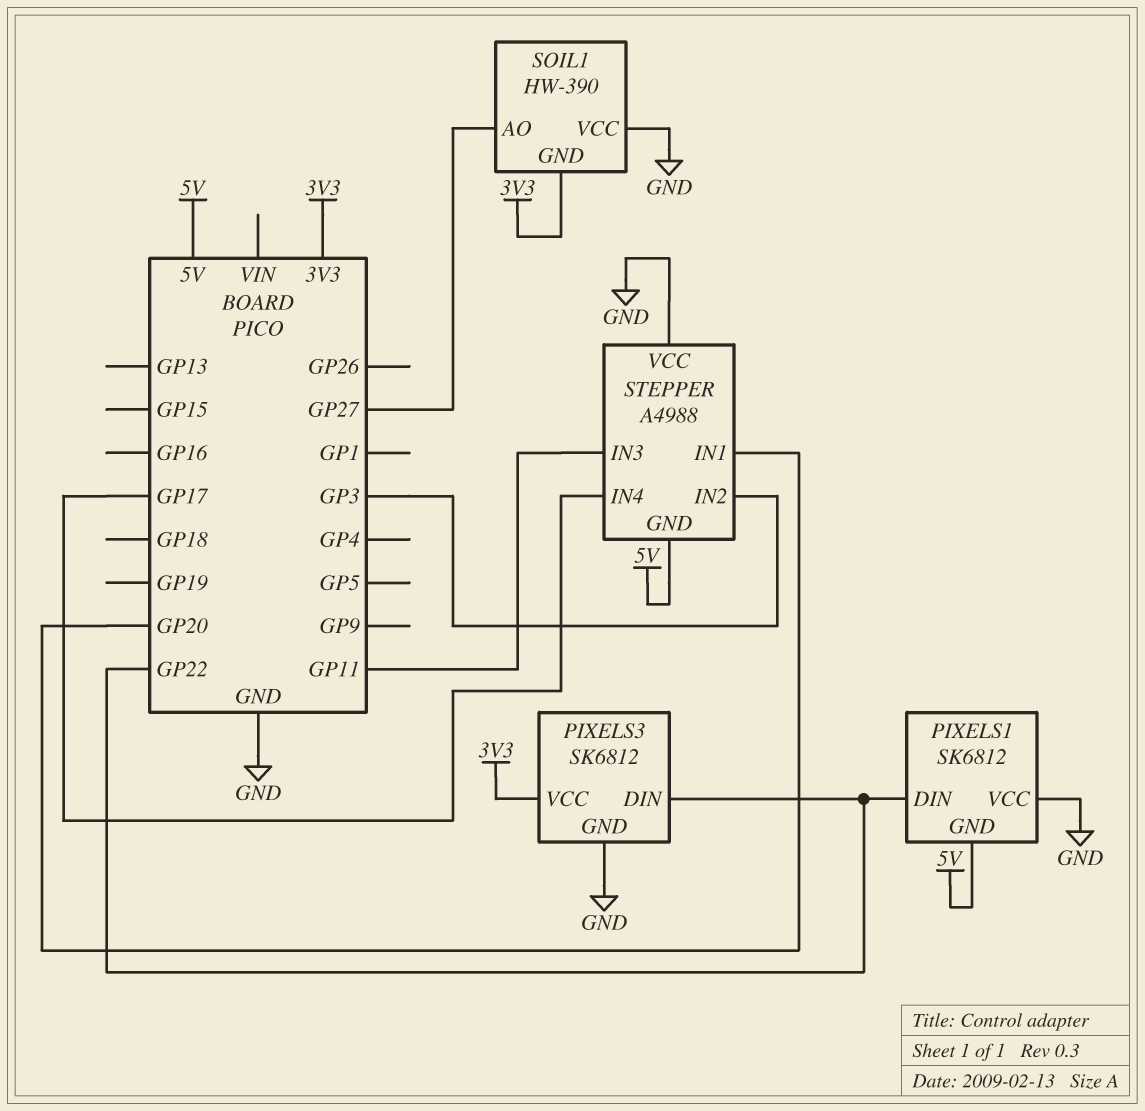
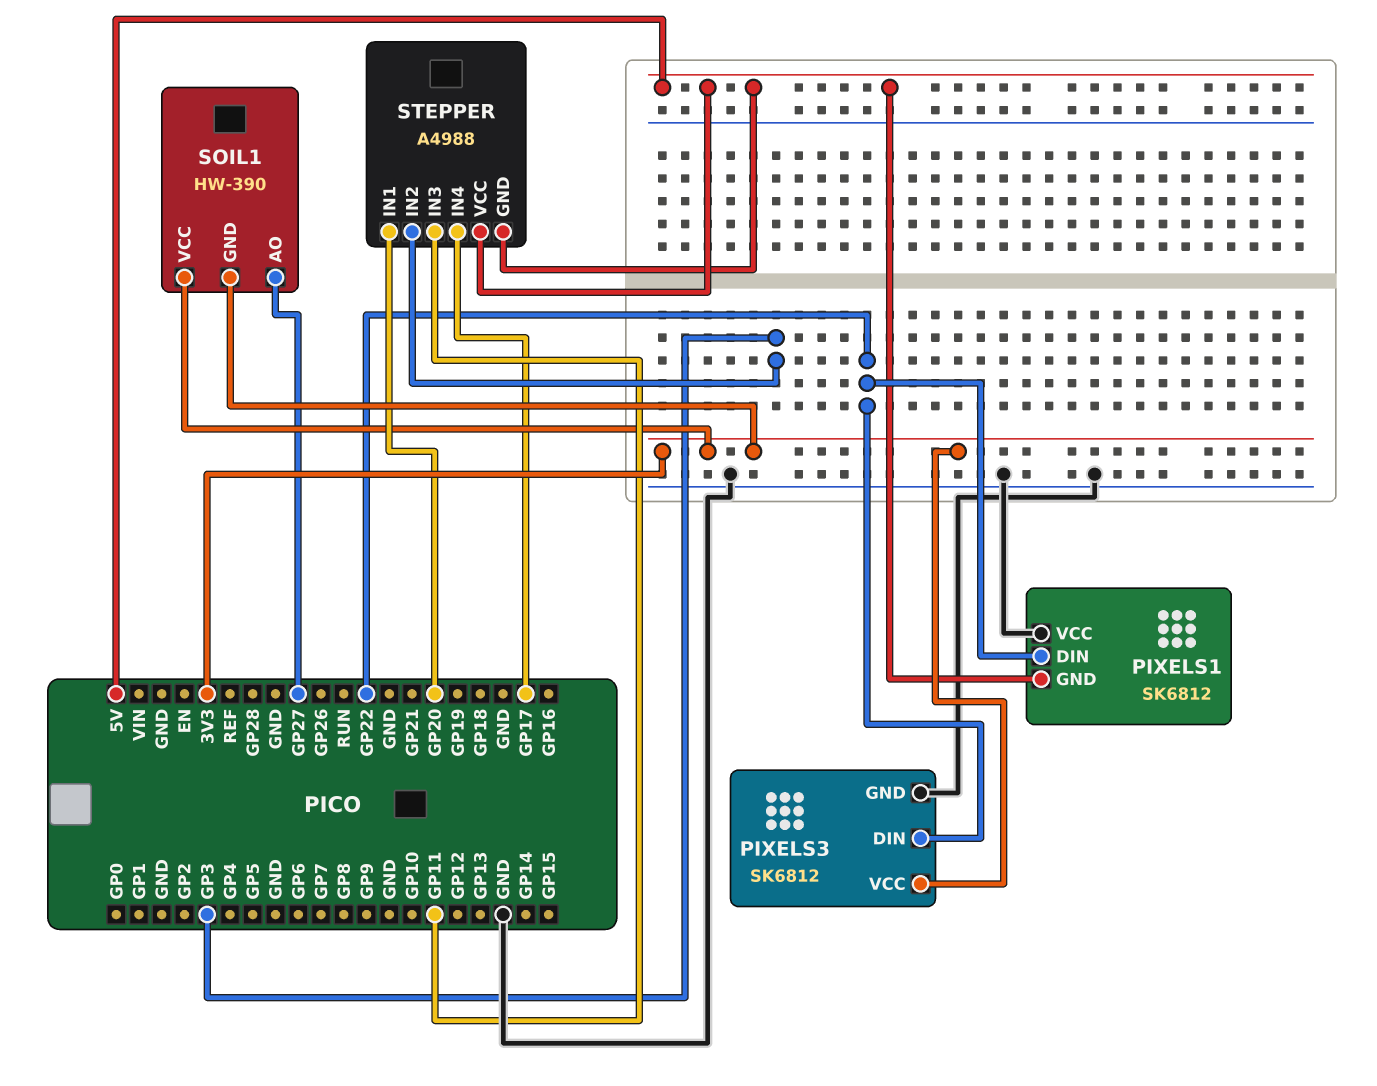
SOIL1 pin VCC: GND -> 3V3
STEPPER pin VCC: GND -> 5V

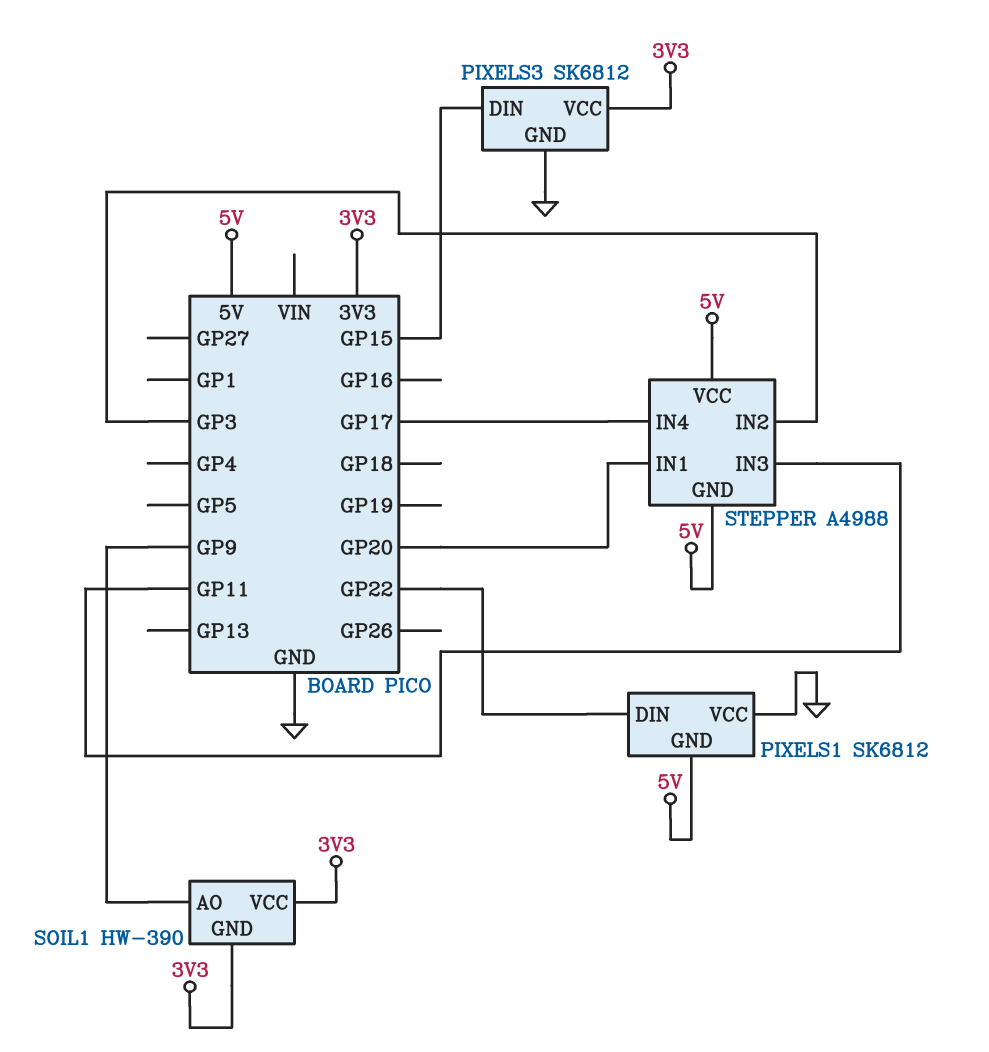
PIXELS3 pin DIN: GP22 -> GP15
SOIL1 pin AO: GP27 -> GP9

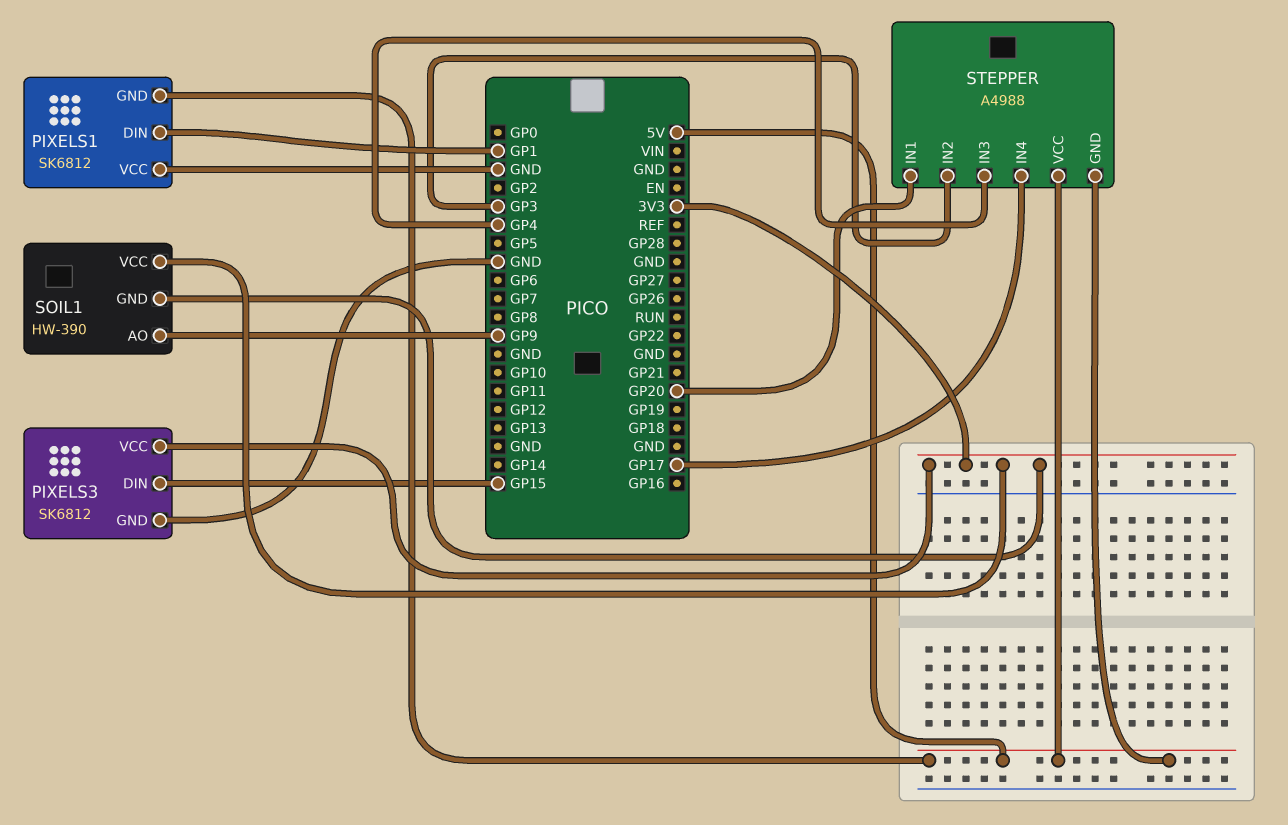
PIXELS1 pin DIN: GP22 -> GP1
STEPPER pin IN3: GP11 -> GP4

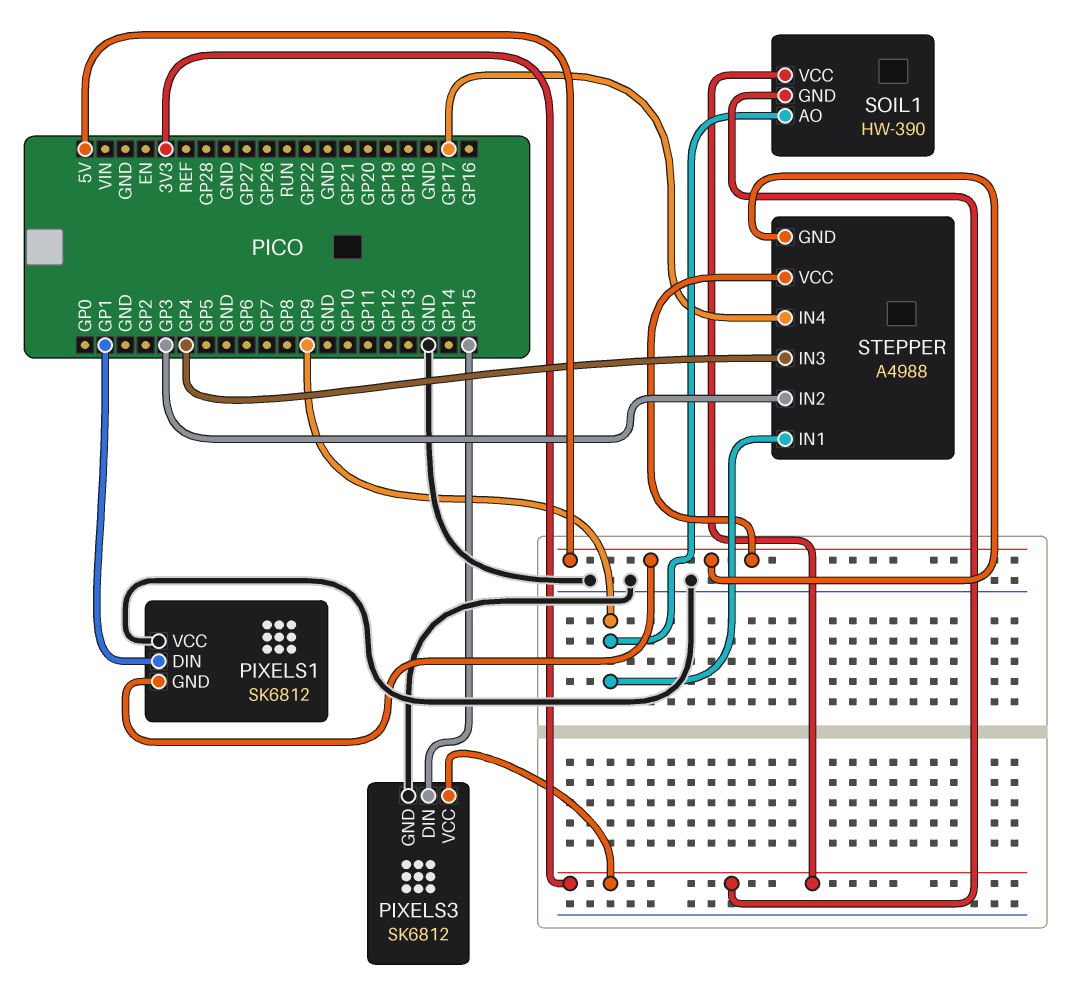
STEPPER pin IN1: GP20 -> GP9

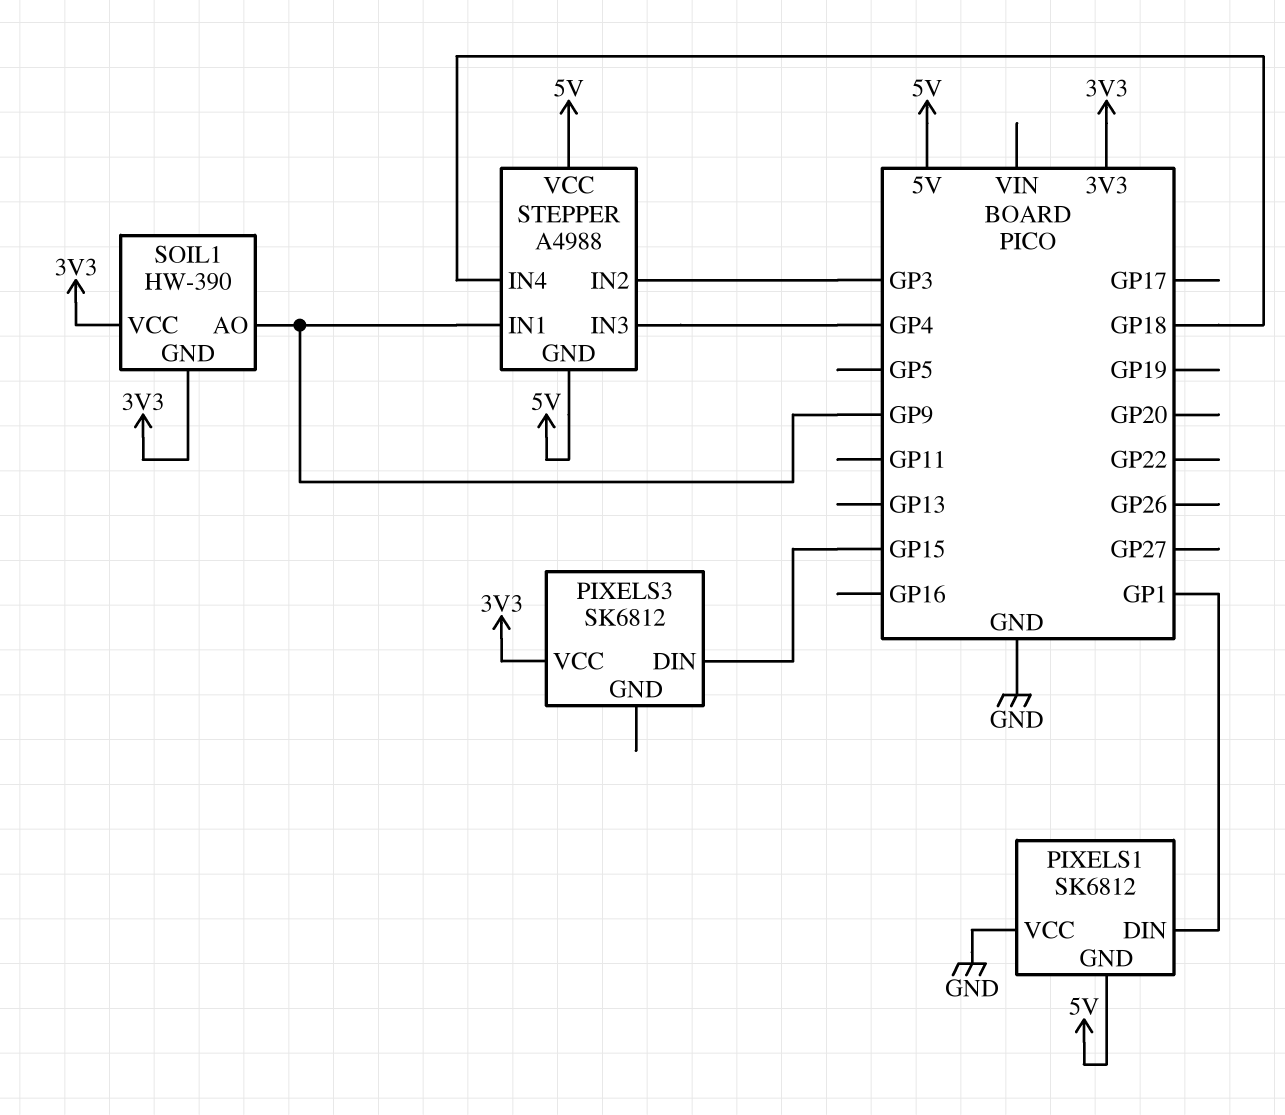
PIXELS3 pin GND: GND -> none
STEPPER pin IN4: GP17 -> GP18

